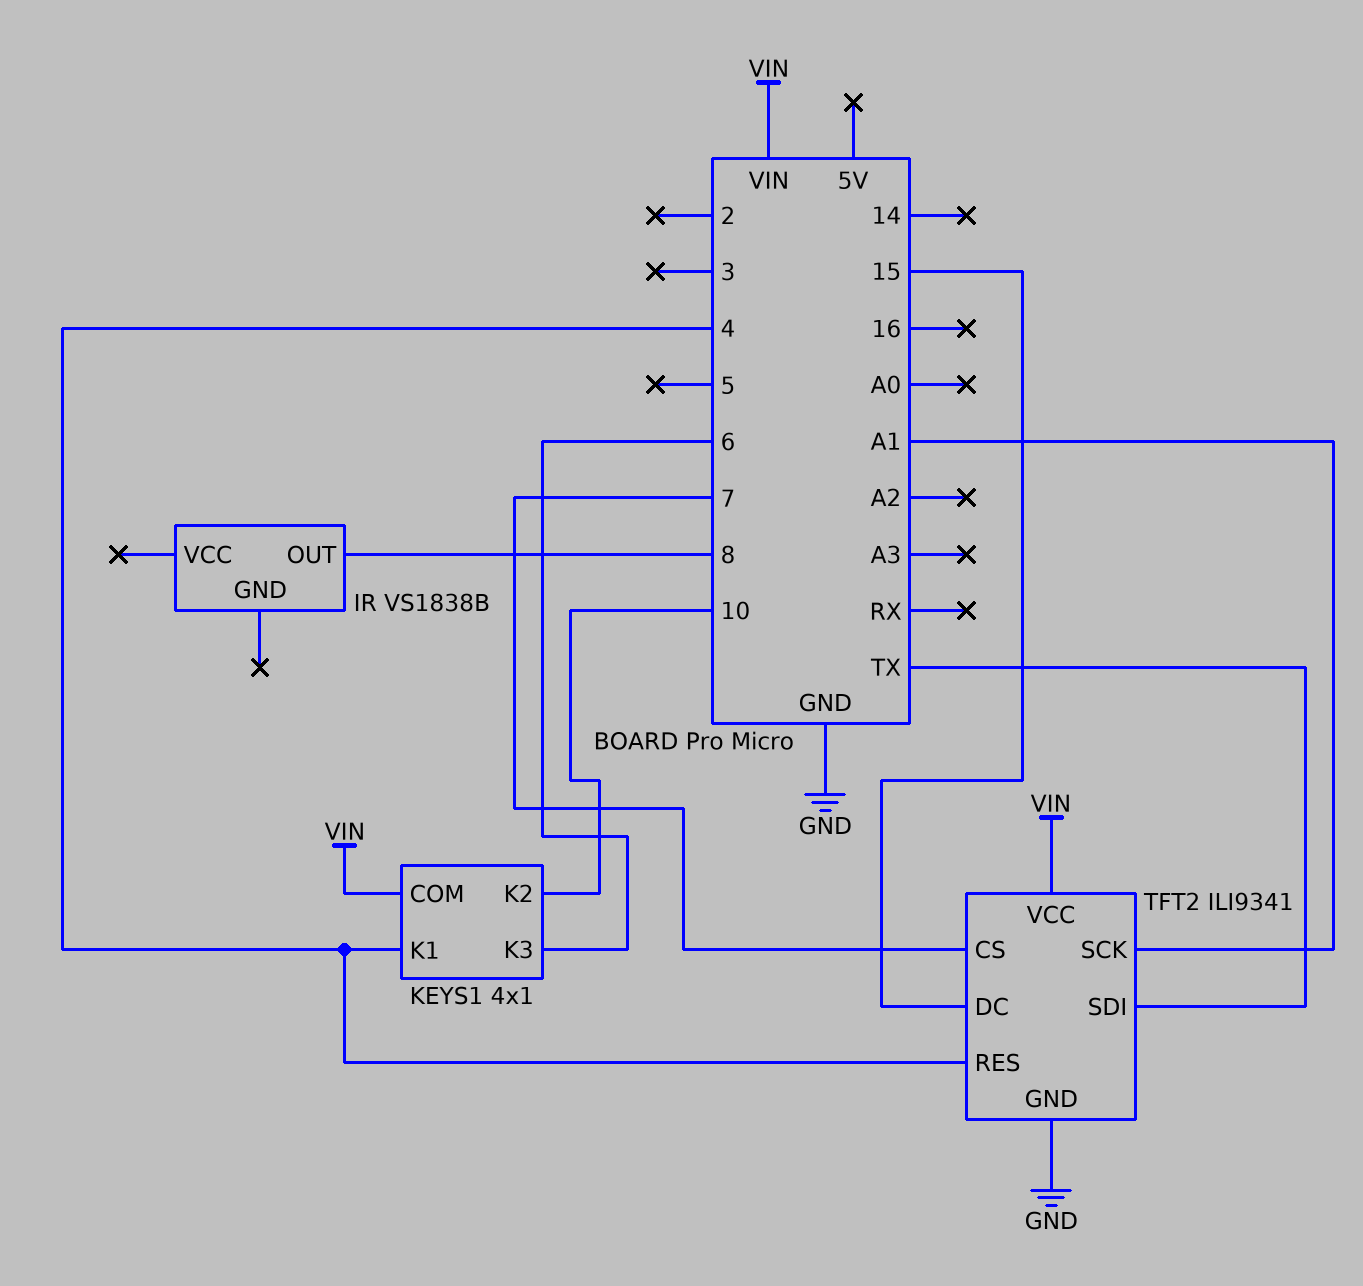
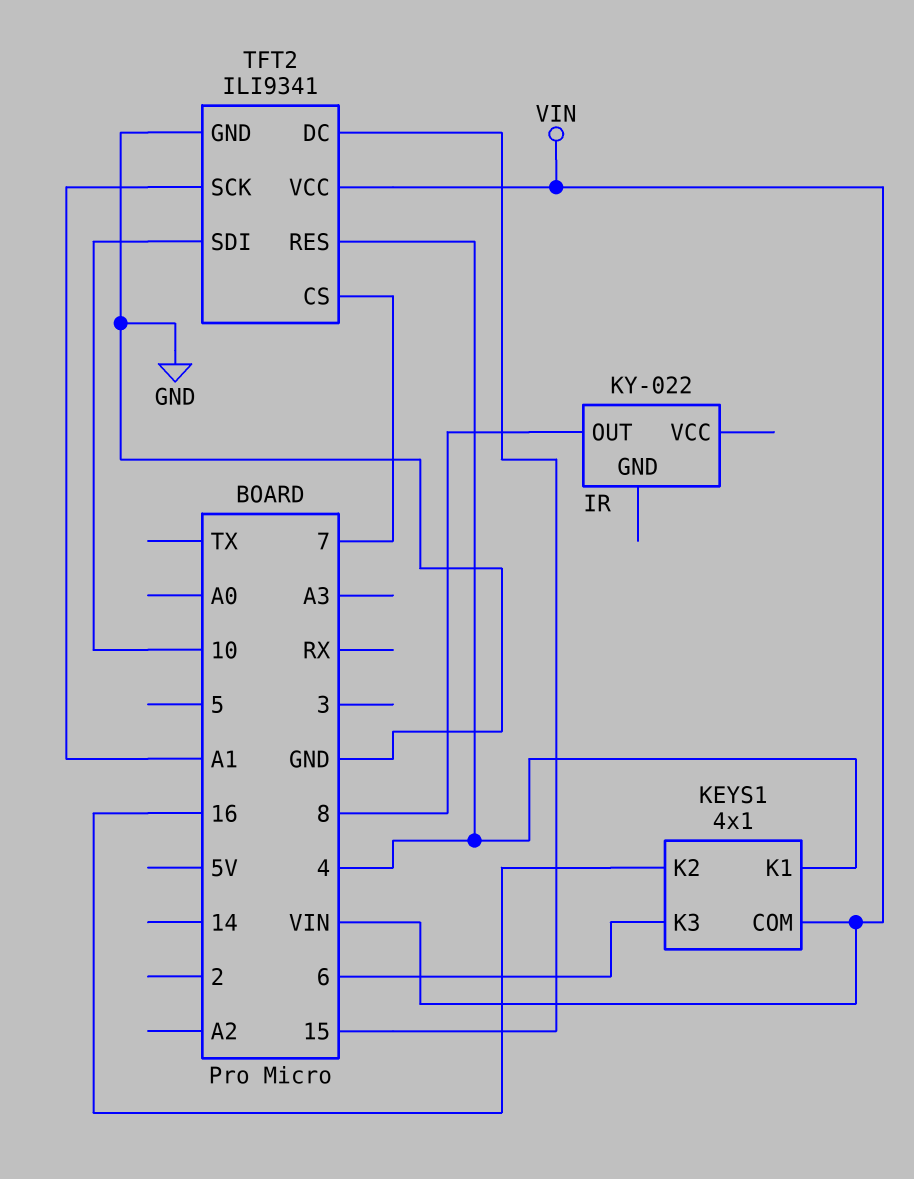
IR: VS1838B -> KY-022
KEYS1 pin K2: 10 -> 16
TFT2 pin SDI: TX -> 10

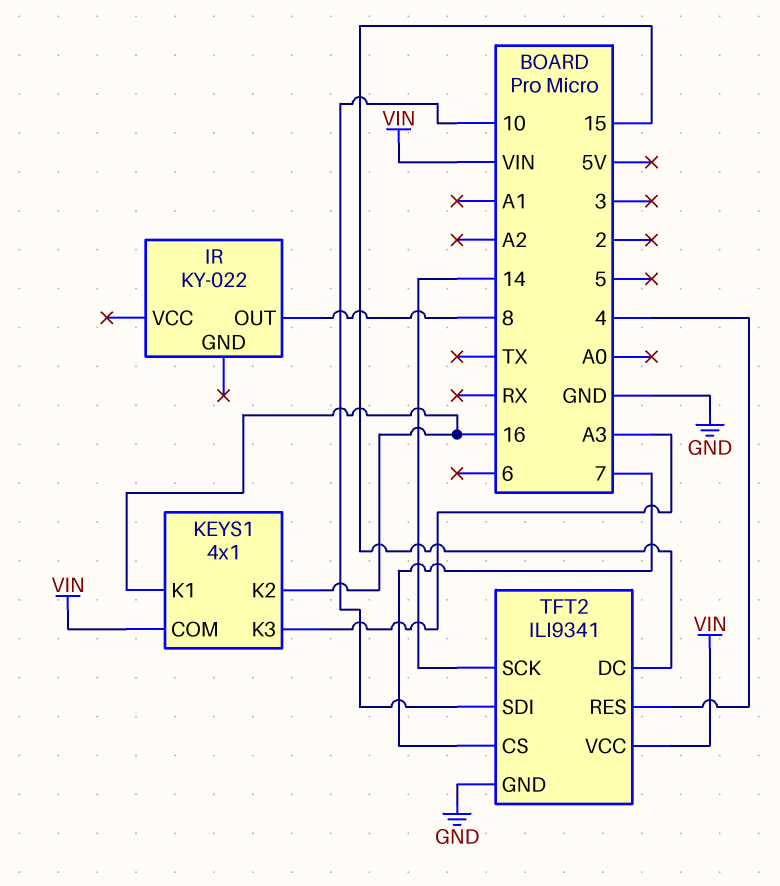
KEYS1 pin K1: 4 -> 16
KEYS1 pin K3: 6 -> A3
TFT2 pin SCK: A1 -> 14

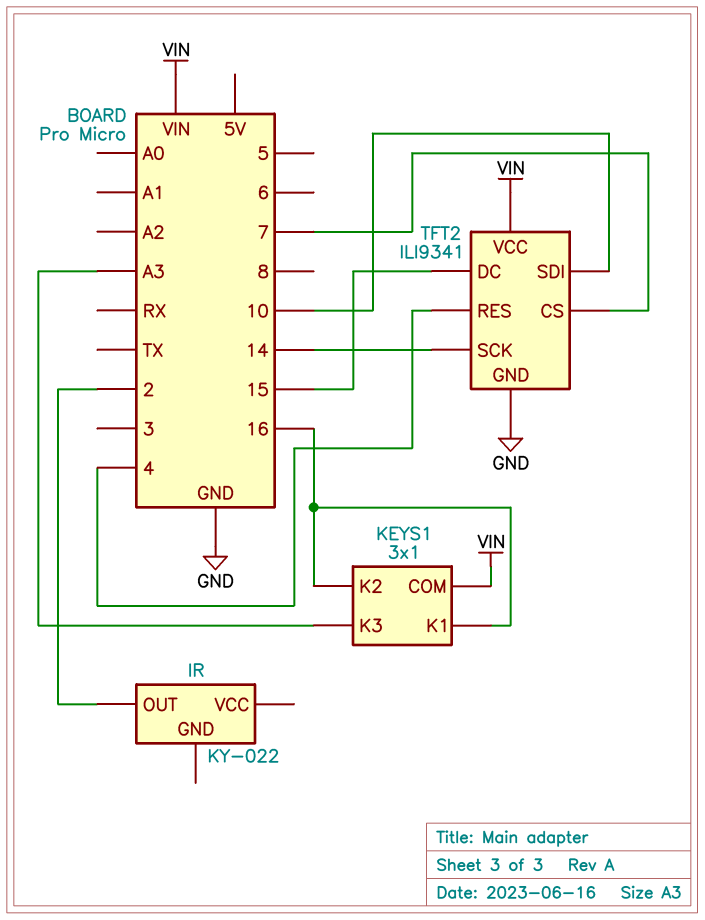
IR pin OUT: 8 -> 2
KEYS1: 4x1 -> 3x1

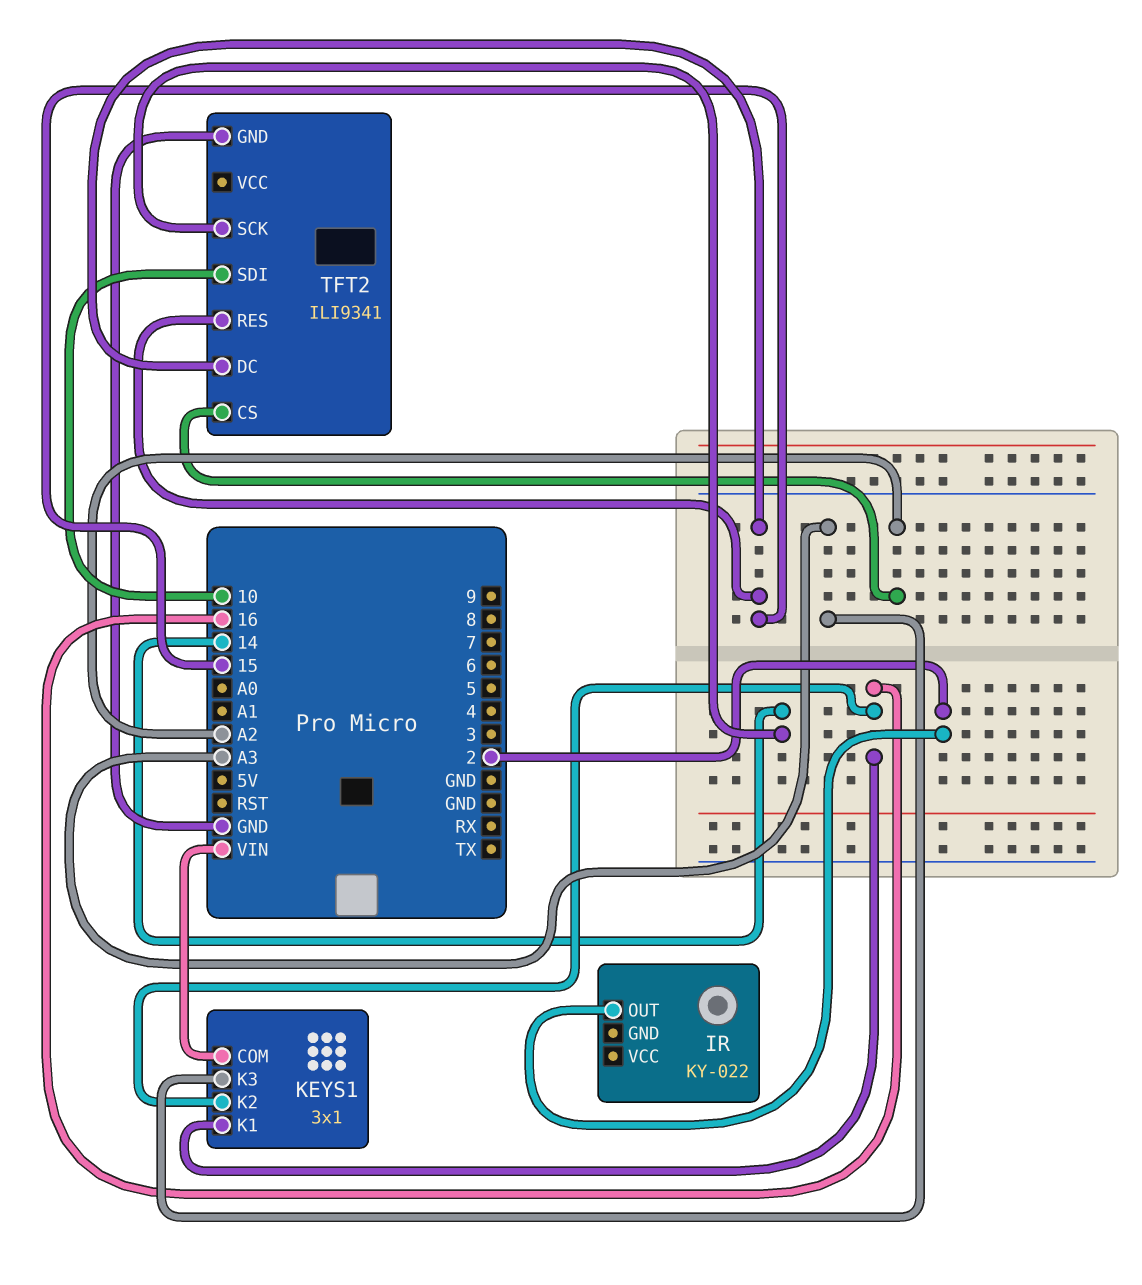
TFT2 pin CS: 7 -> A2
TFT2 pin RES: 4 -> 15
TFT2 pin VCC: VIN -> none

